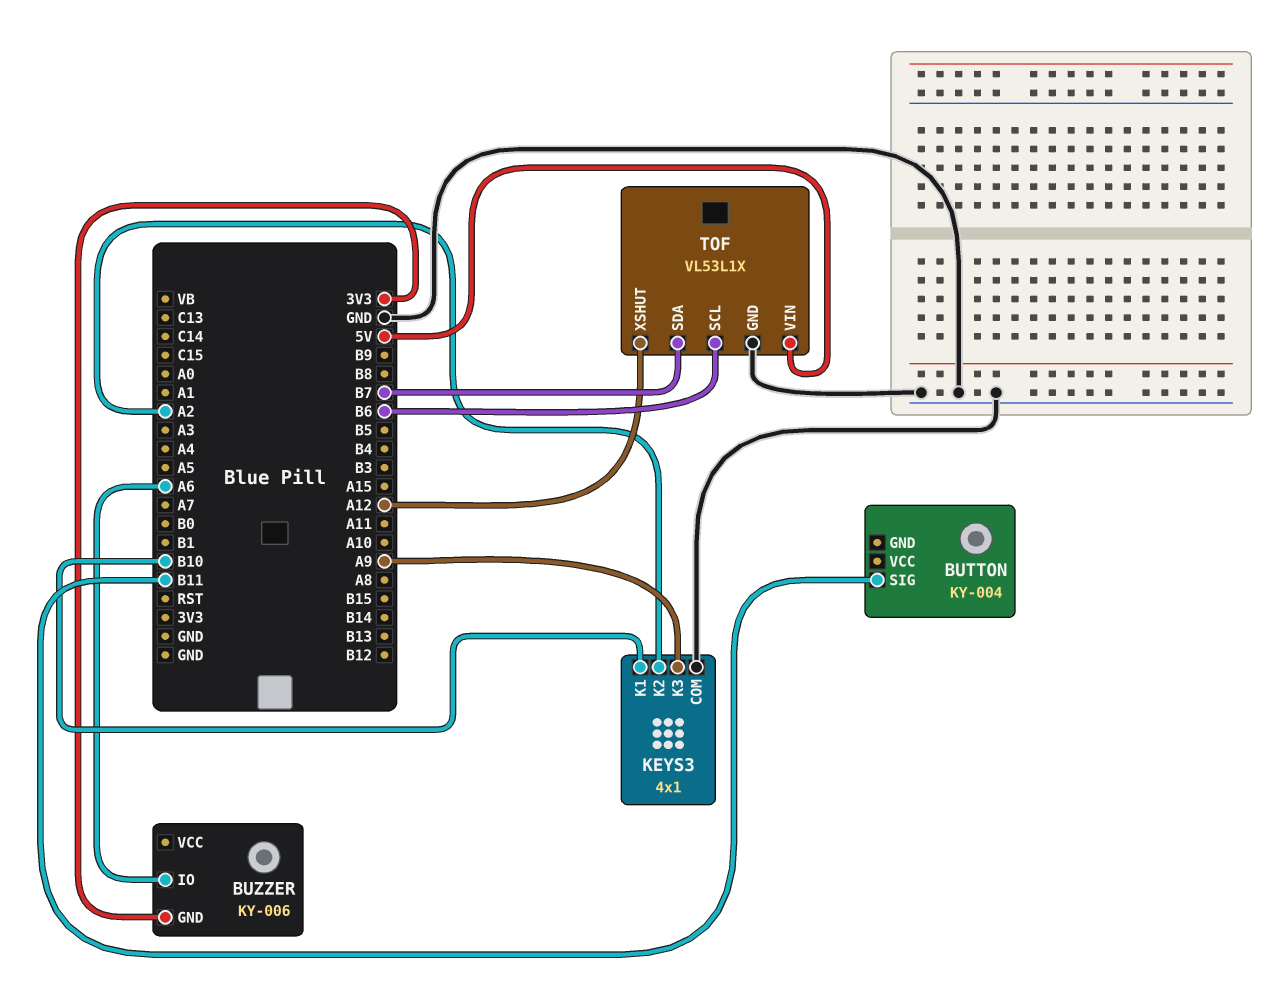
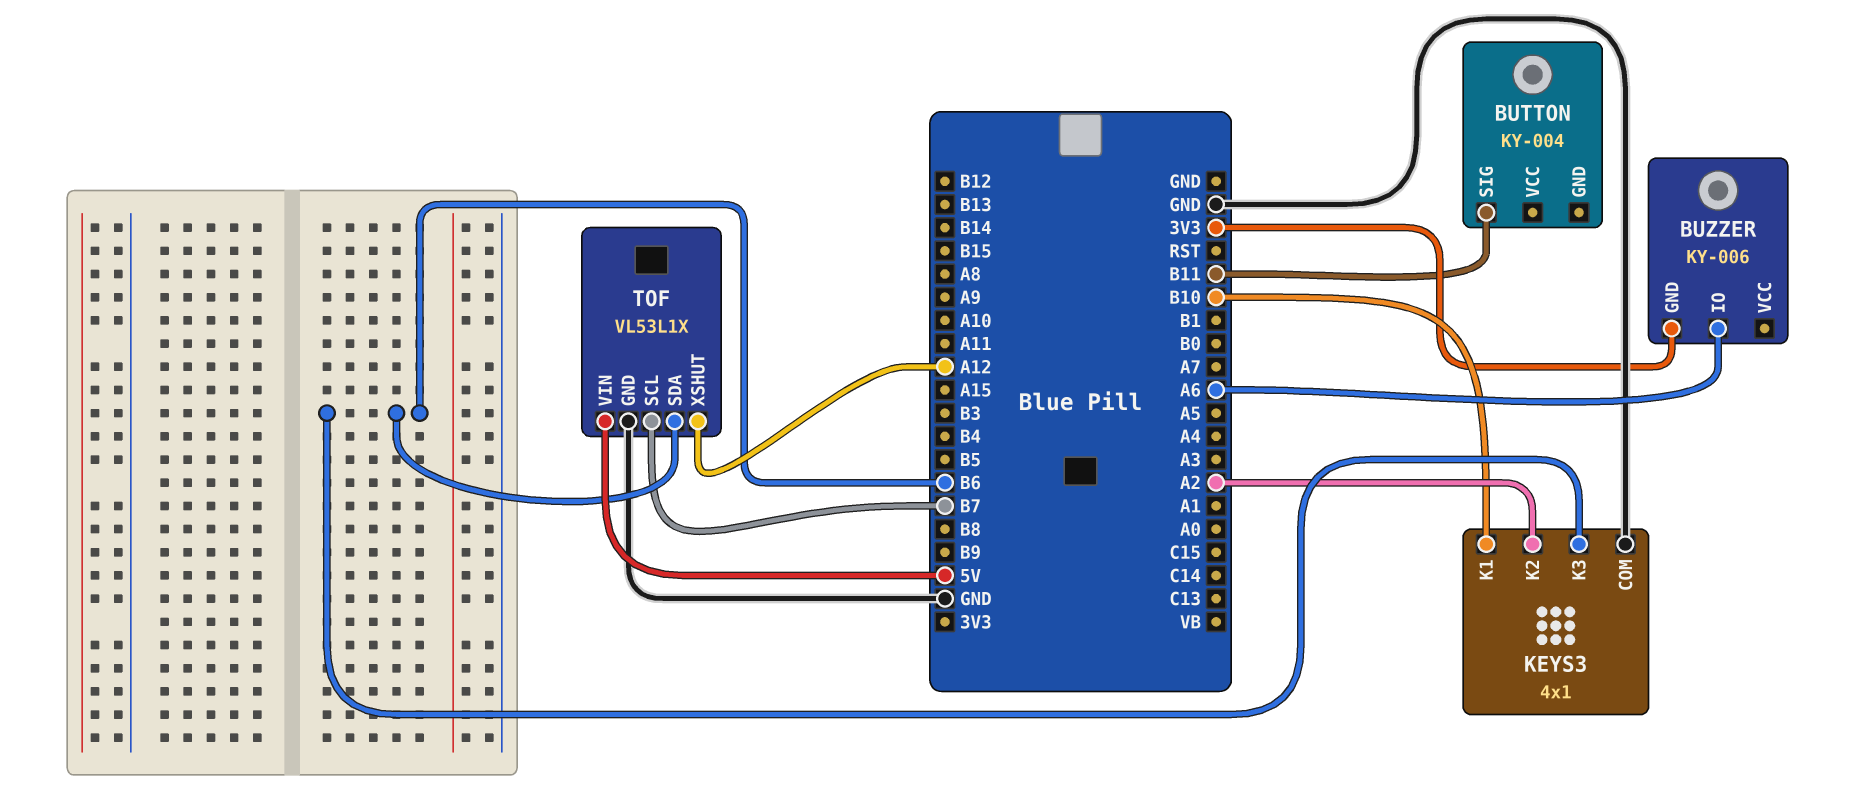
KEYS3 pin K3: A9 -> B6
TOF pin SCL: B6 -> B7
TOF pin SDA: B7 -> B6

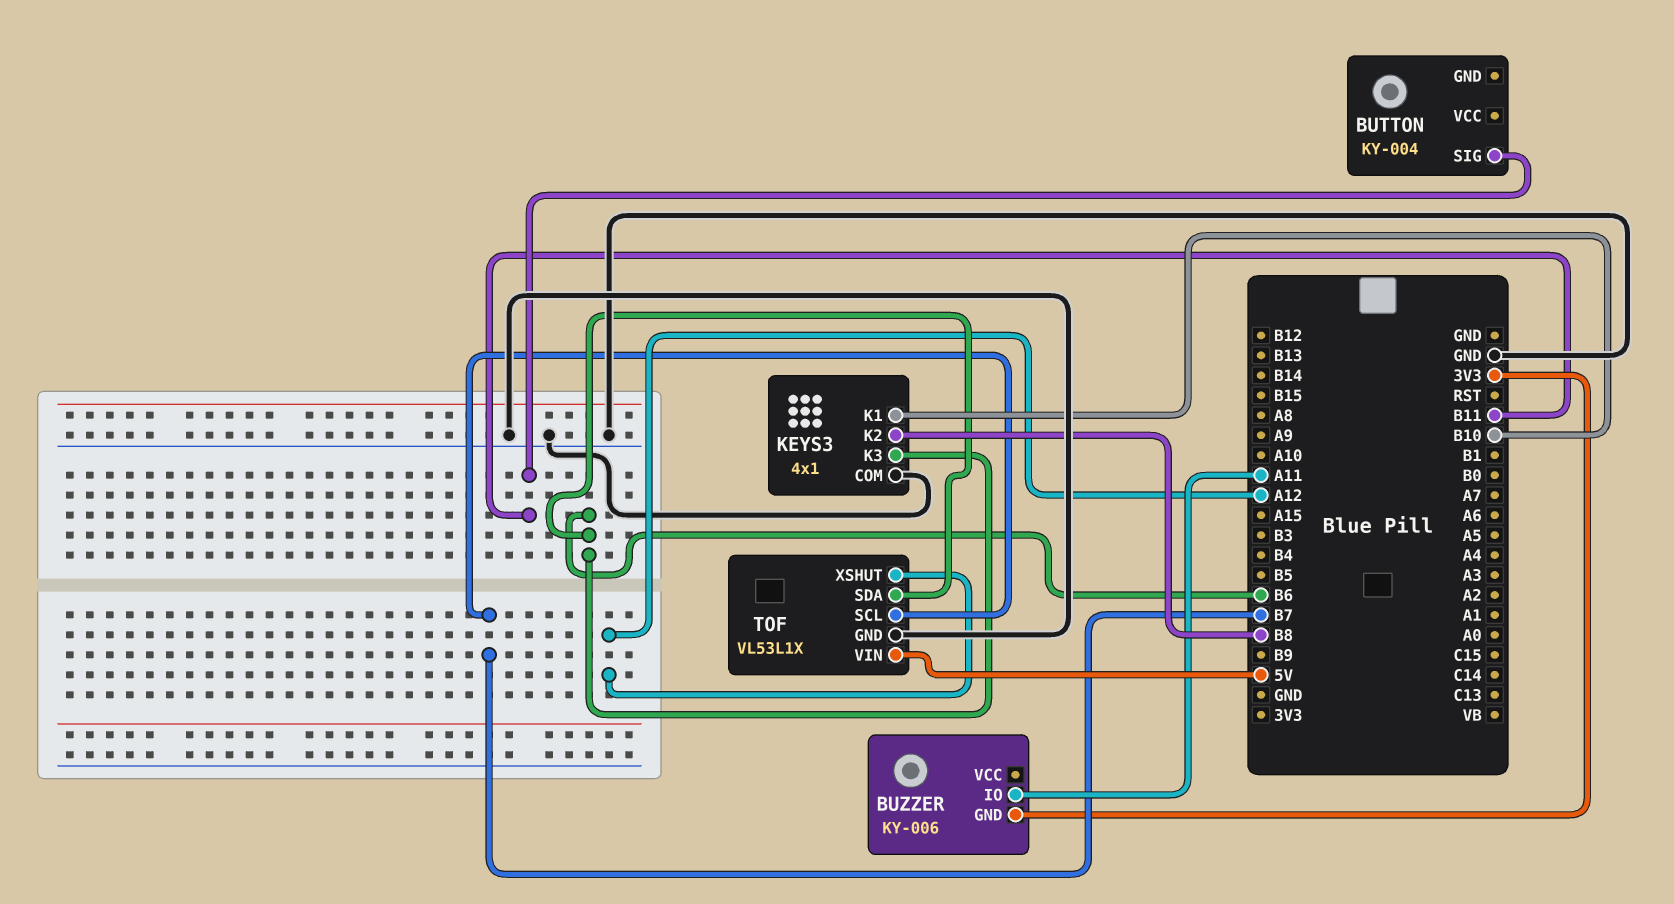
BUZZER pin IO: A6 -> A11
KEYS3 pin K2: A2 -> B8

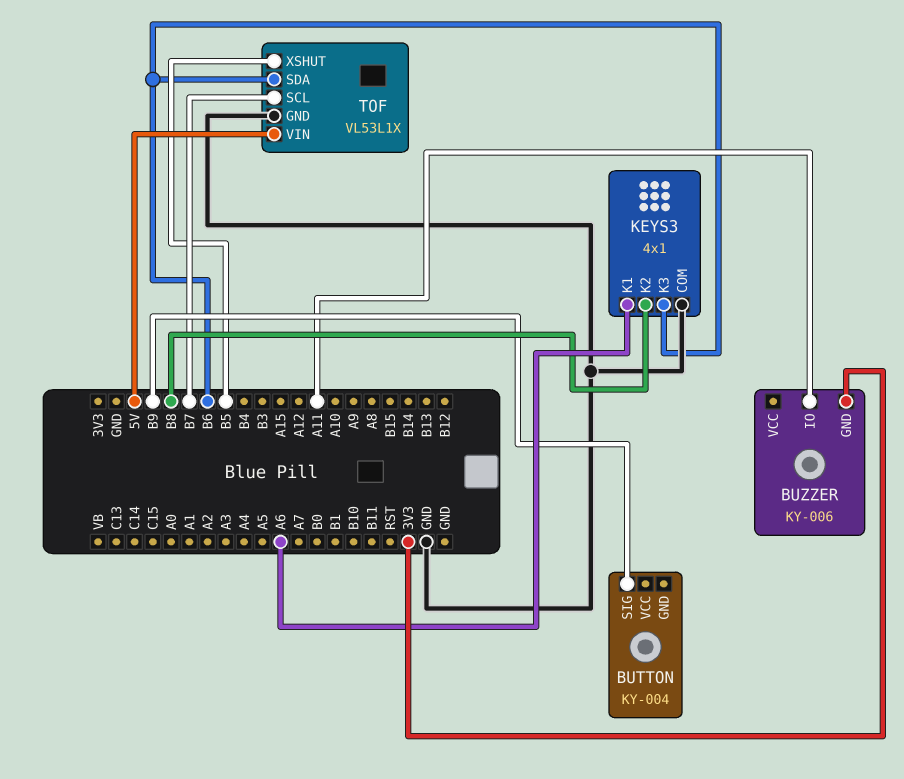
BUTTON pin SIG: B11 -> B9
KEYS3 pin K1: B10 -> A6
TOF pin XSHUT: A12 -> B5

